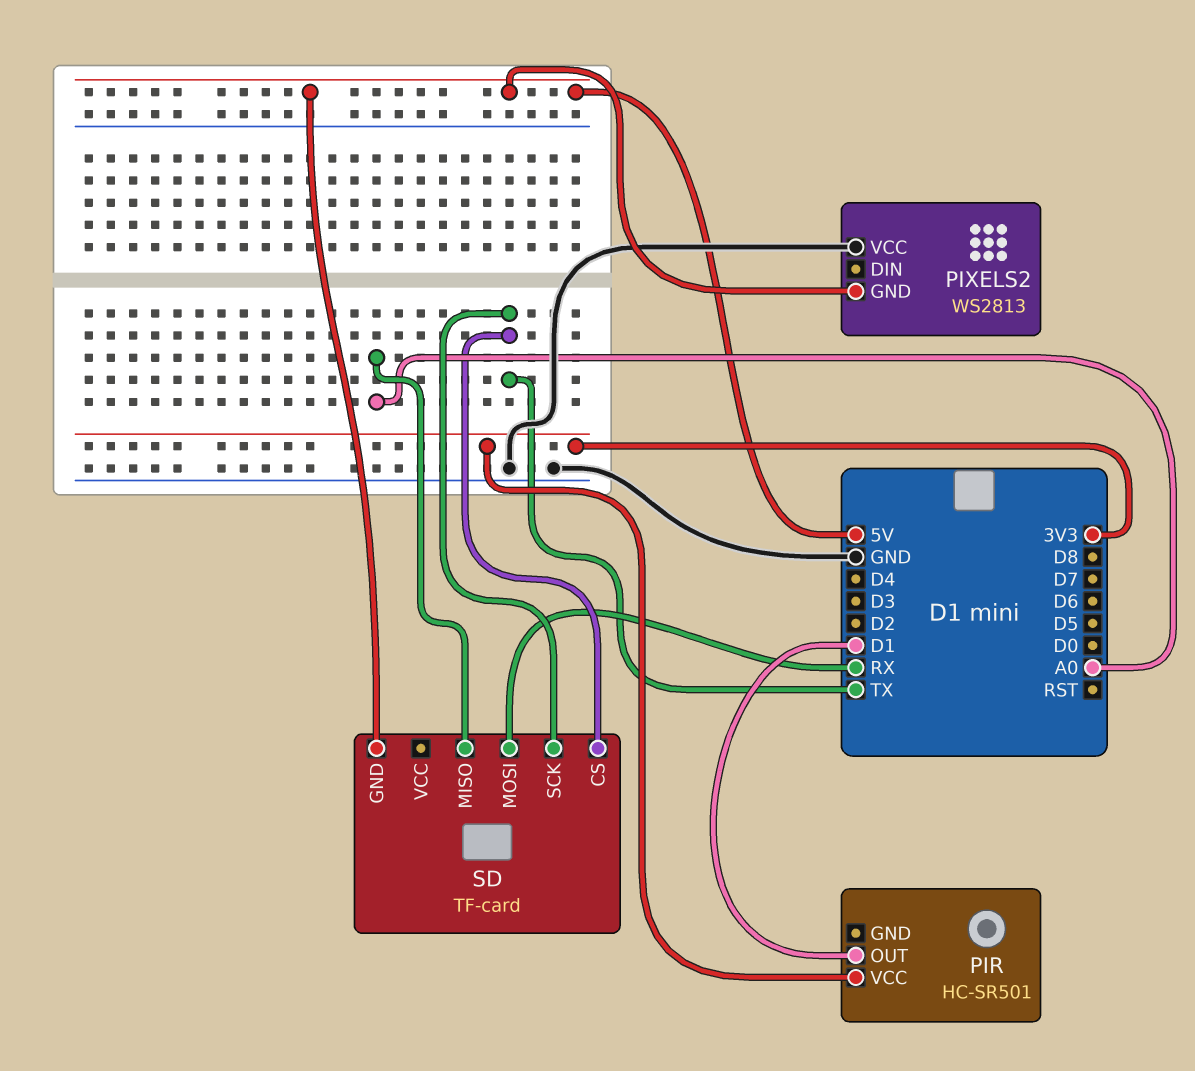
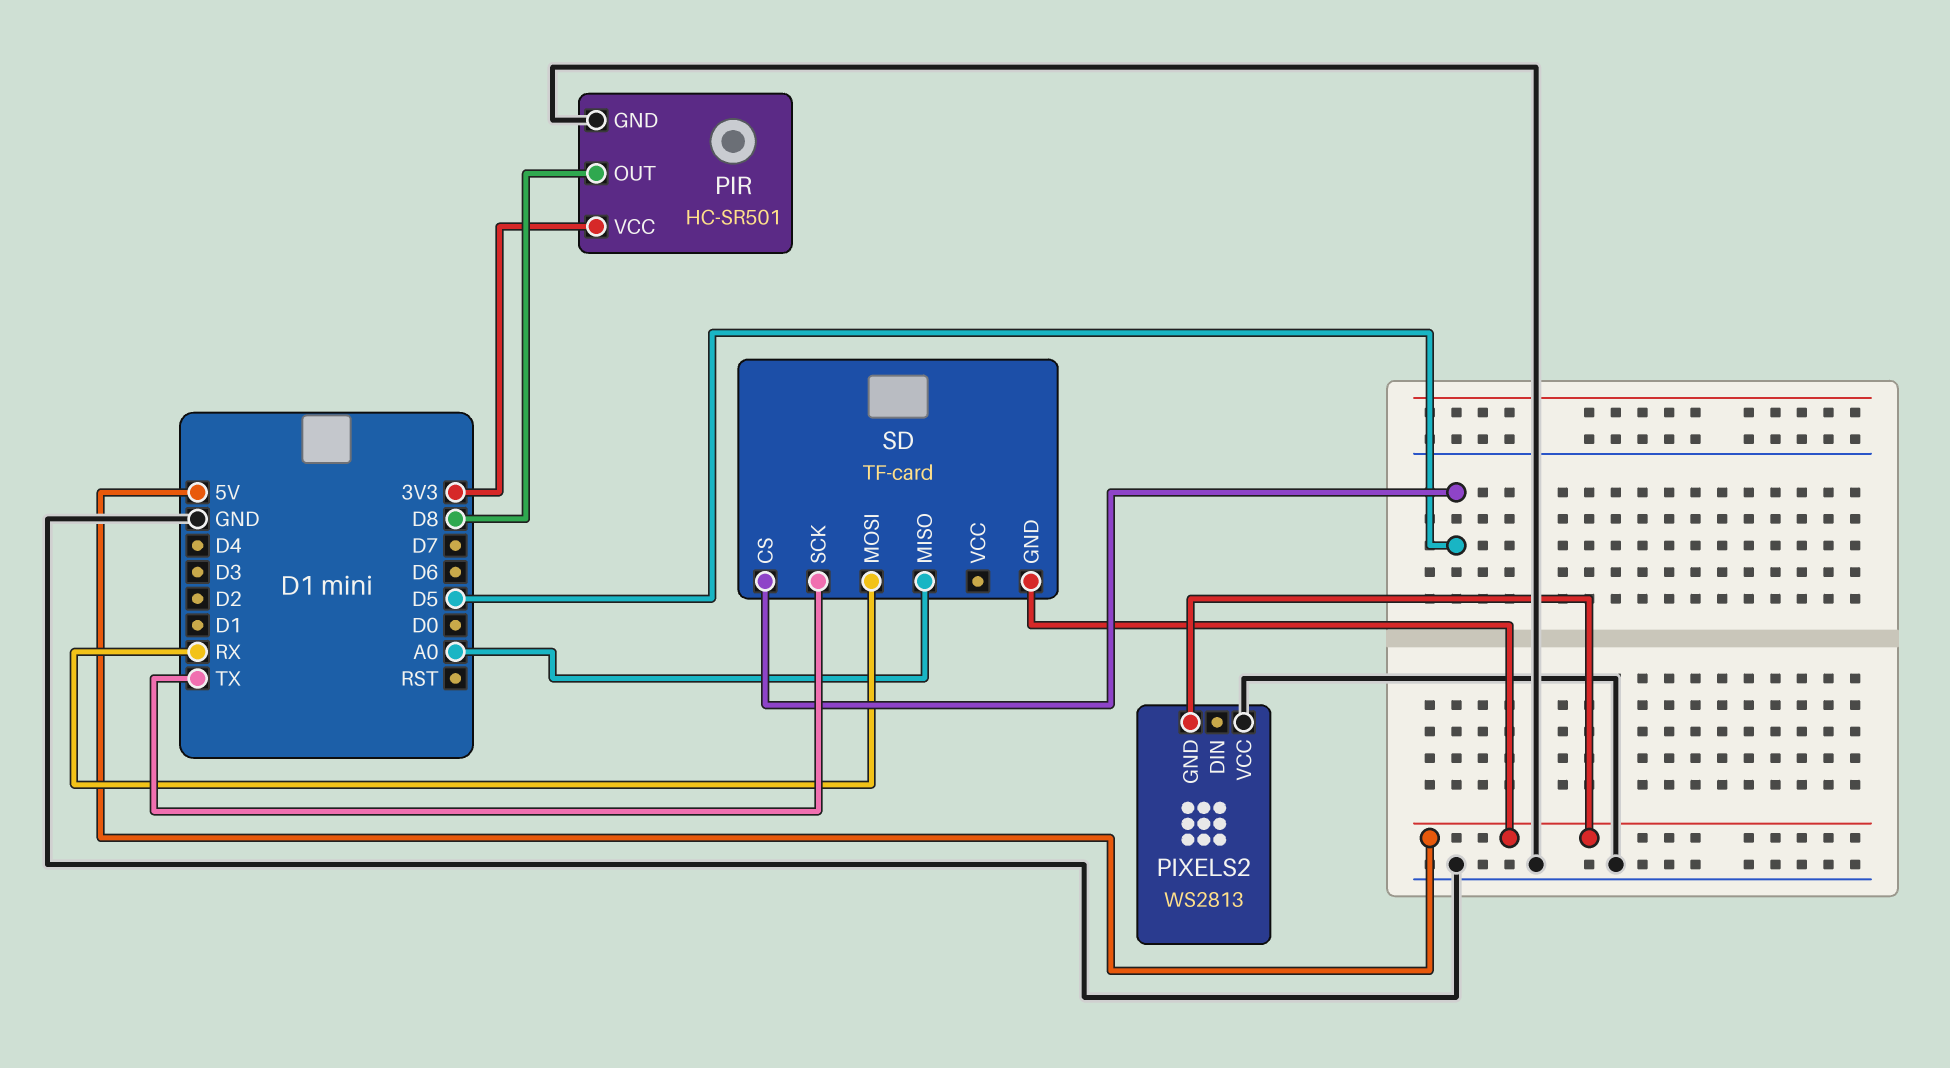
PIR pin GND: none -> GND
PIR pin OUT: D1 -> D8
SD pin CS: TX -> D5

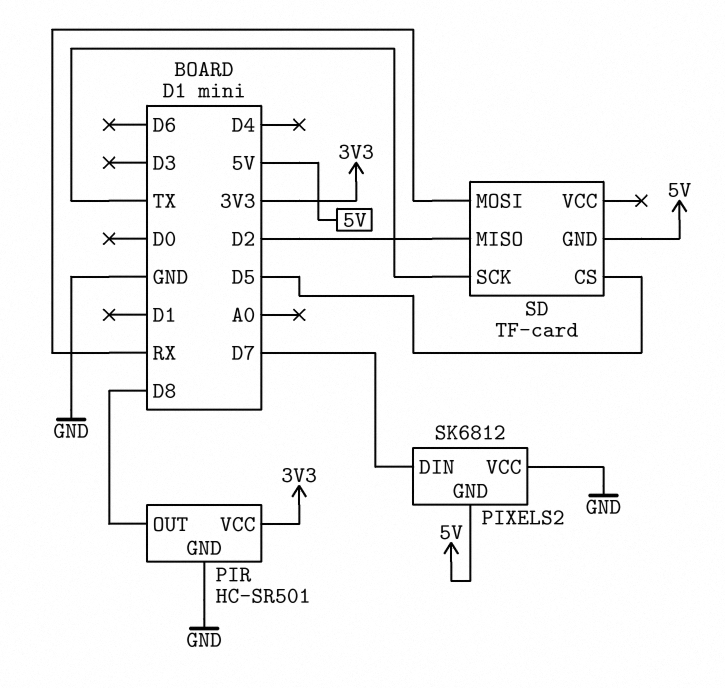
PIXELS2: WS2813 -> SK6812
PIXELS2 pin DIN: none -> D7
SD pin MISO: A0 -> D2

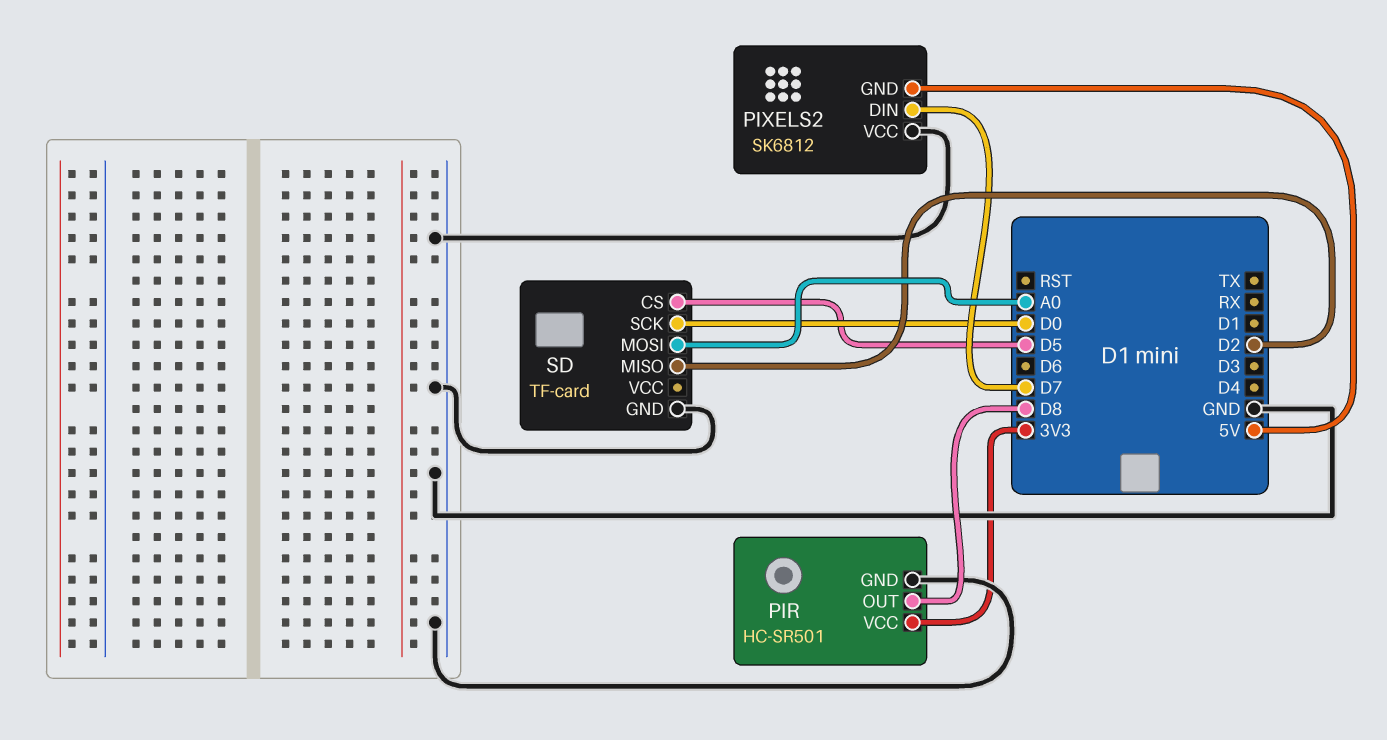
SD pin GND: 5V -> GND
SD pin MOSI: RX -> A0
SD pin SCK: TX -> D0

